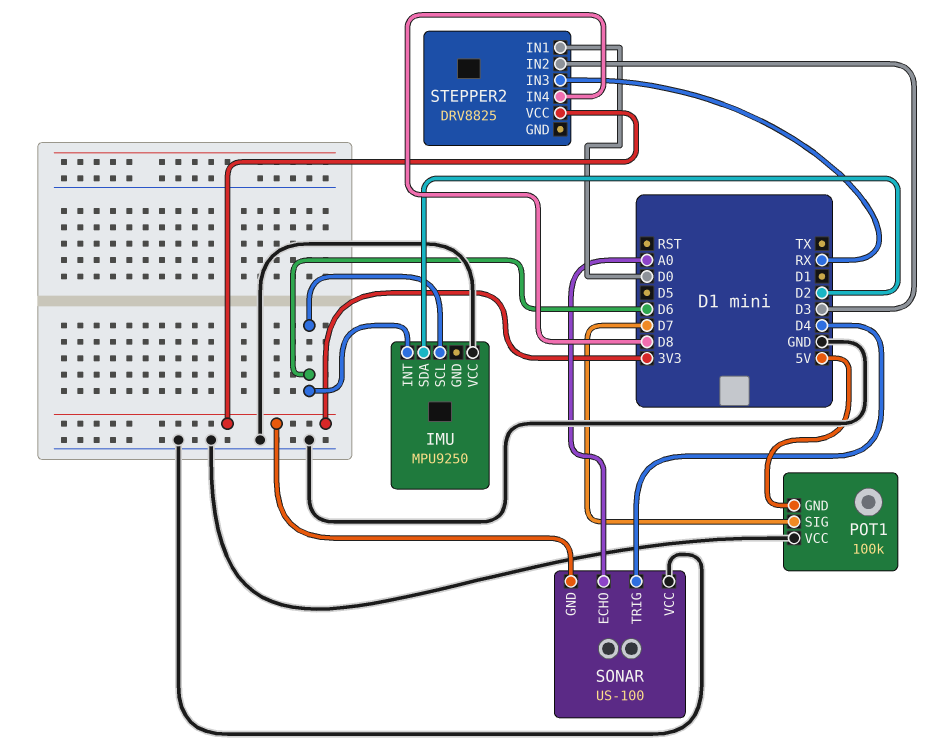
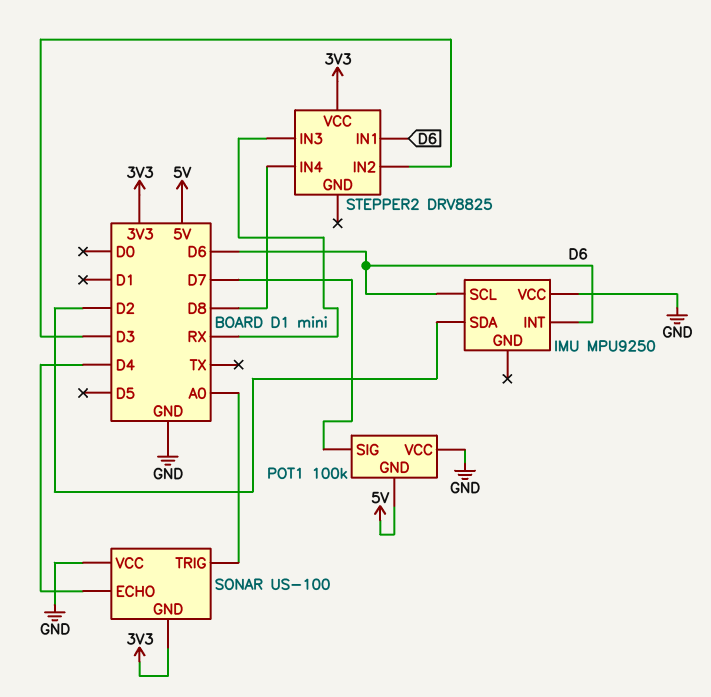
SONAR pin ECHO: A0 -> D4
SONAR pin TRIG: D4 -> A0
STEPPER2 pin IN1: D0 -> D6

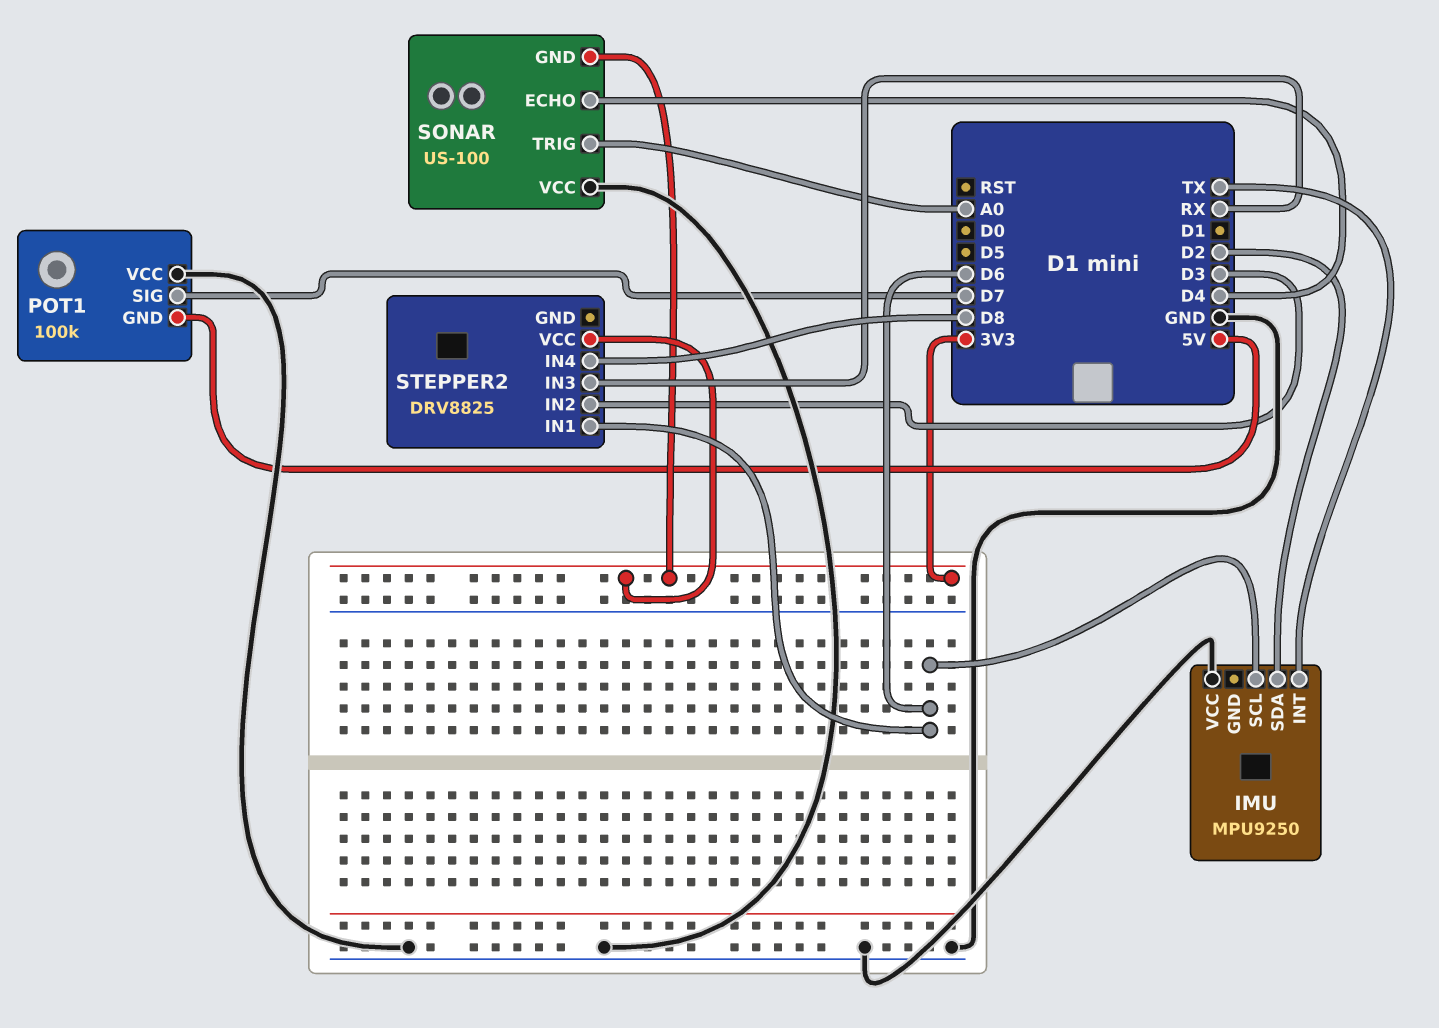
IMU pin INT: D6 -> TX

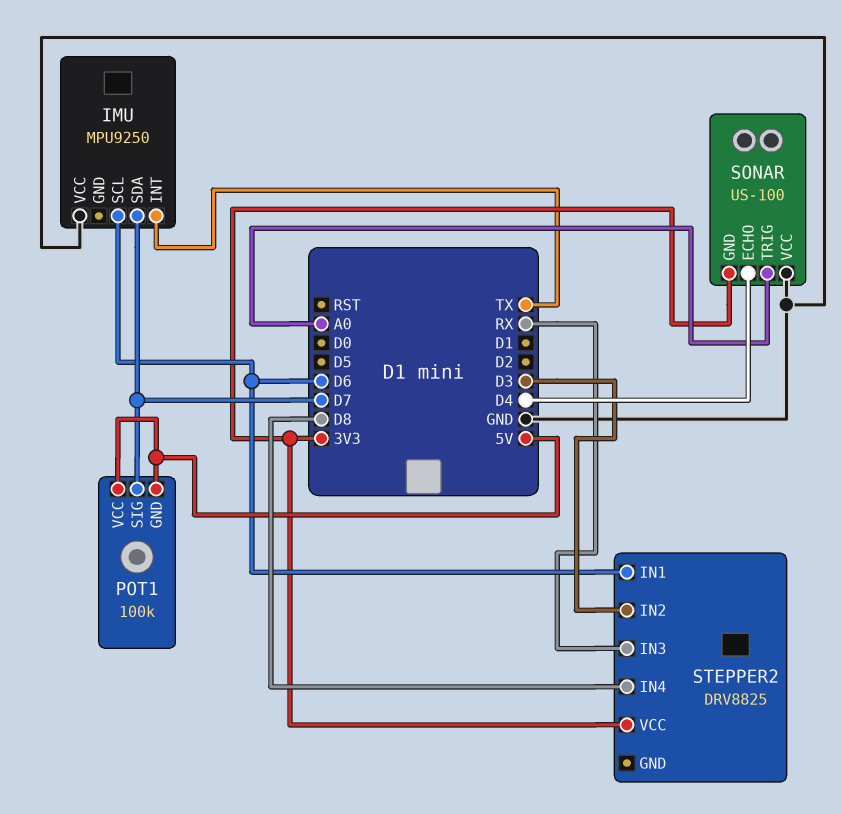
IMU pin SDA: D2 -> D7
POT1 pin VCC: GND -> 5V

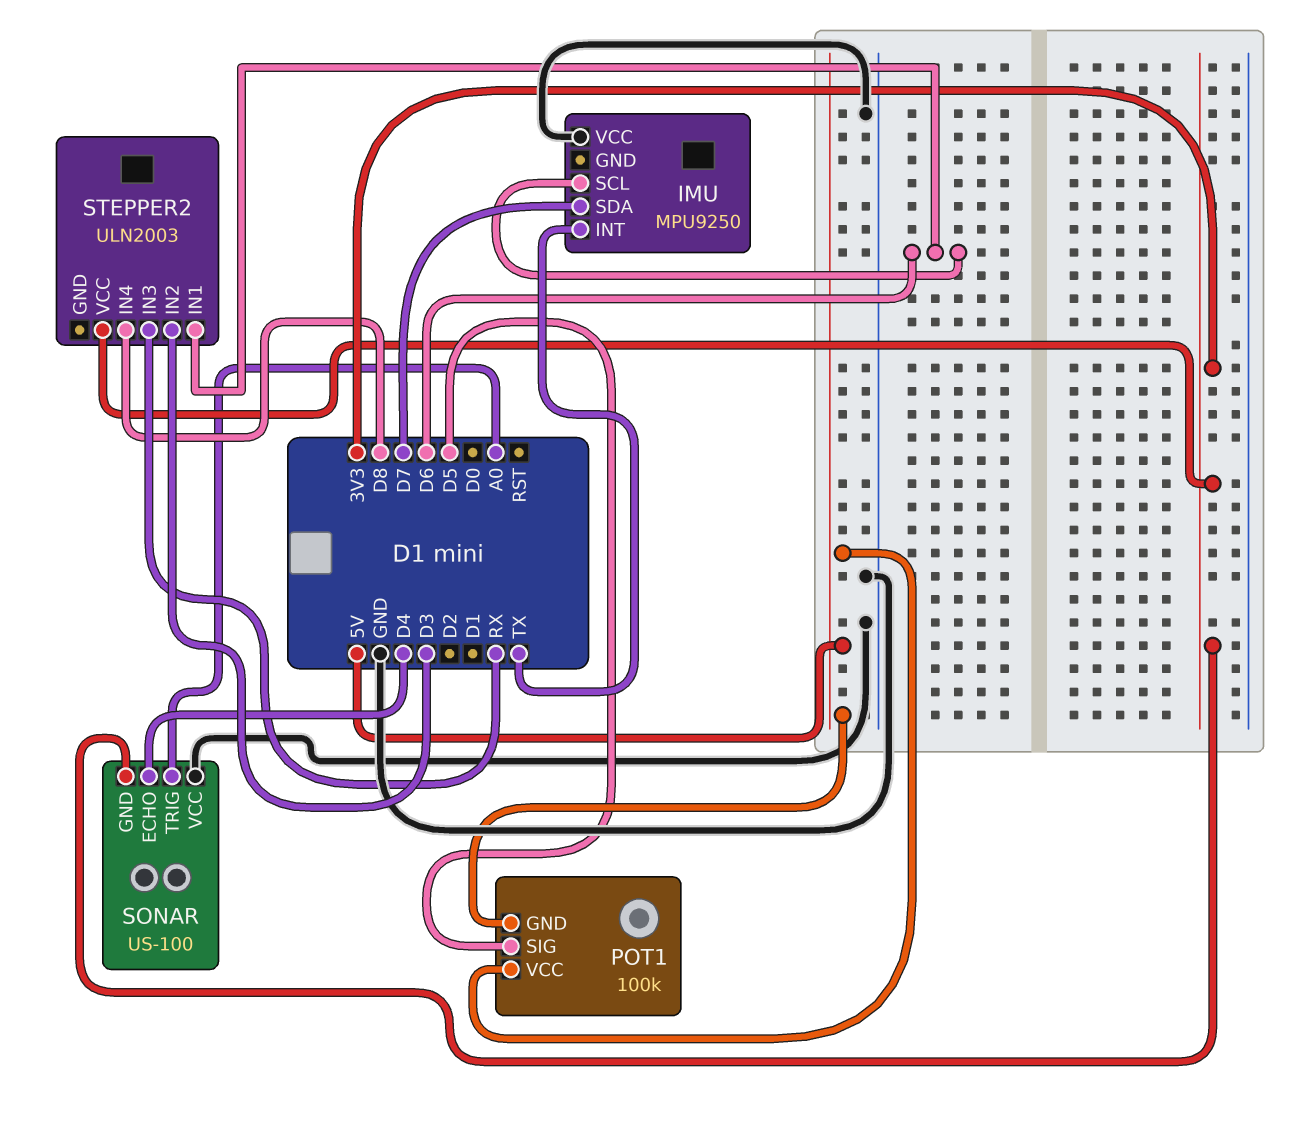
POT1 pin SIG: D7 -> D5
STEPPER2: DRV8825 -> ULN2003

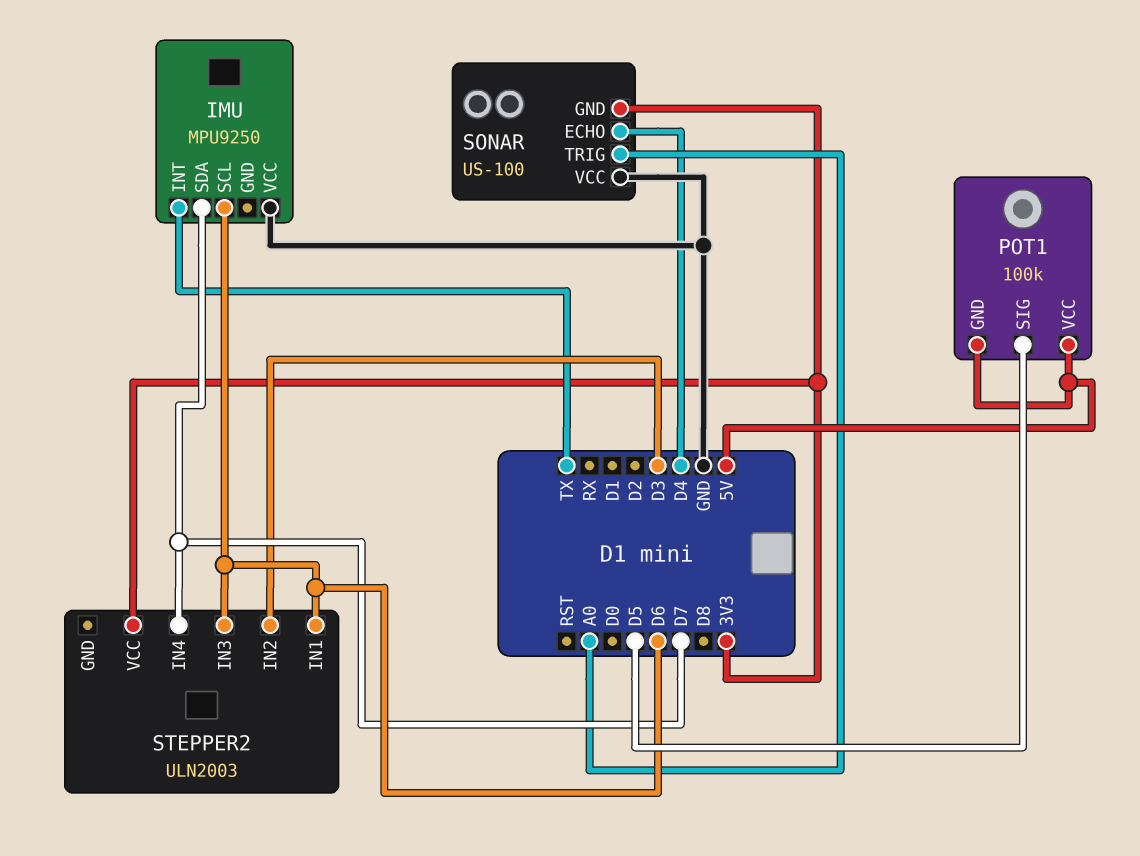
STEPPER2 pin IN3: RX -> D6
STEPPER2 pin IN4: D8 -> D7

